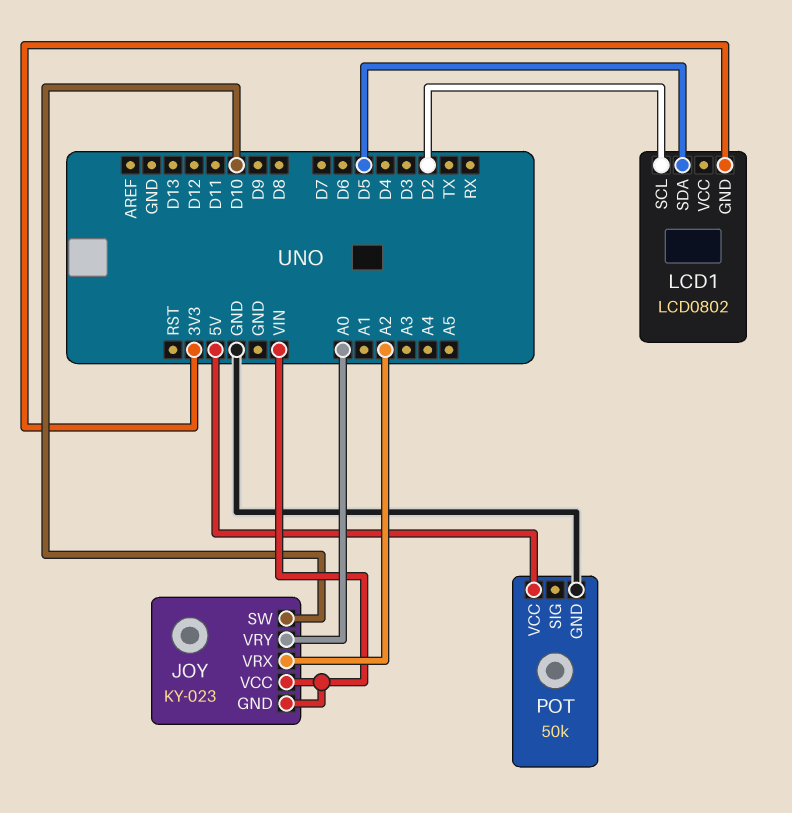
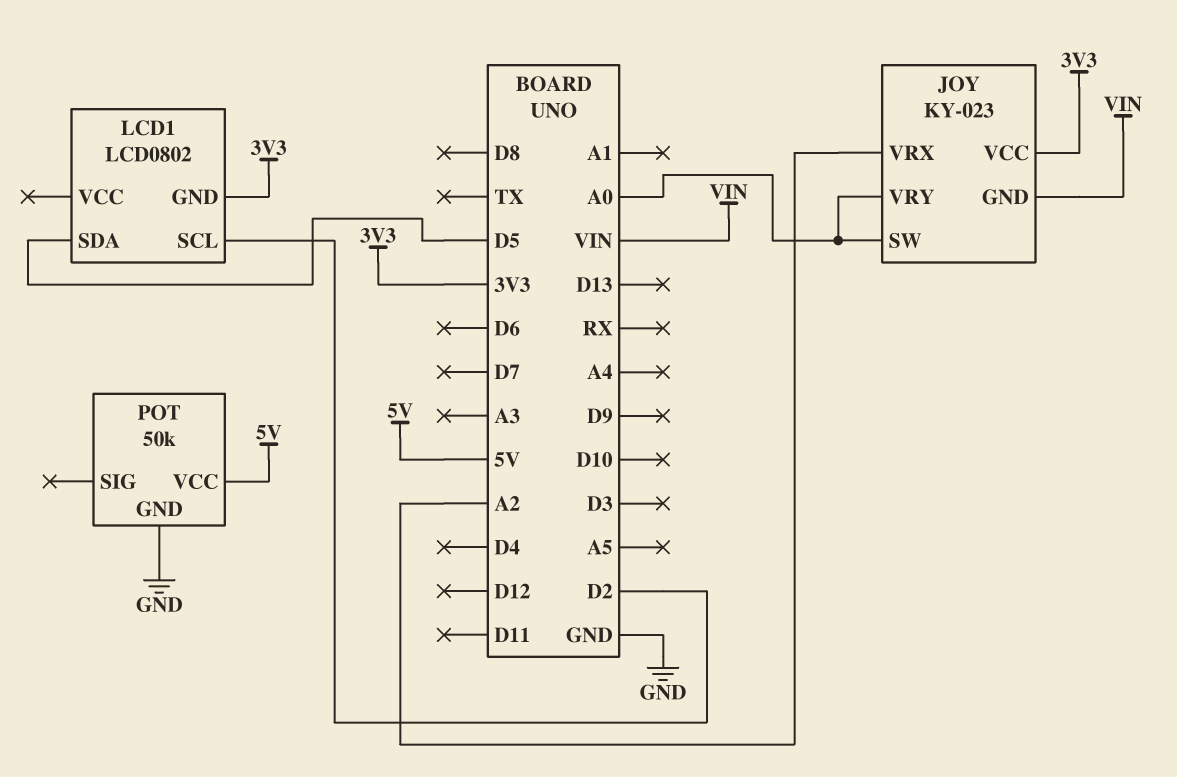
JOY pin SW: D10 -> A0
JOY pin VCC: VIN -> 3V3

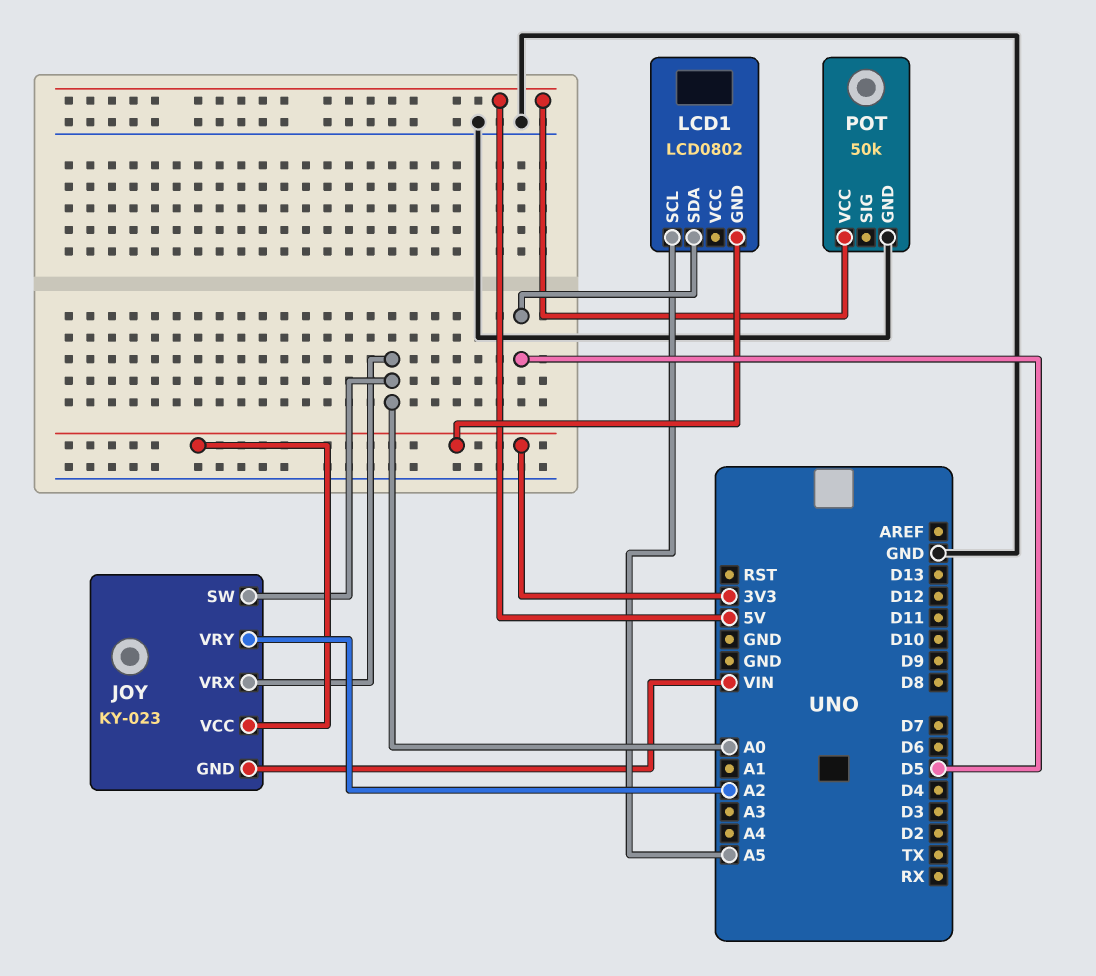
JOY pin VRX: A2 -> A0
JOY pin VRY: A0 -> A2
LCD1 pin SCL: D2 -> A5

